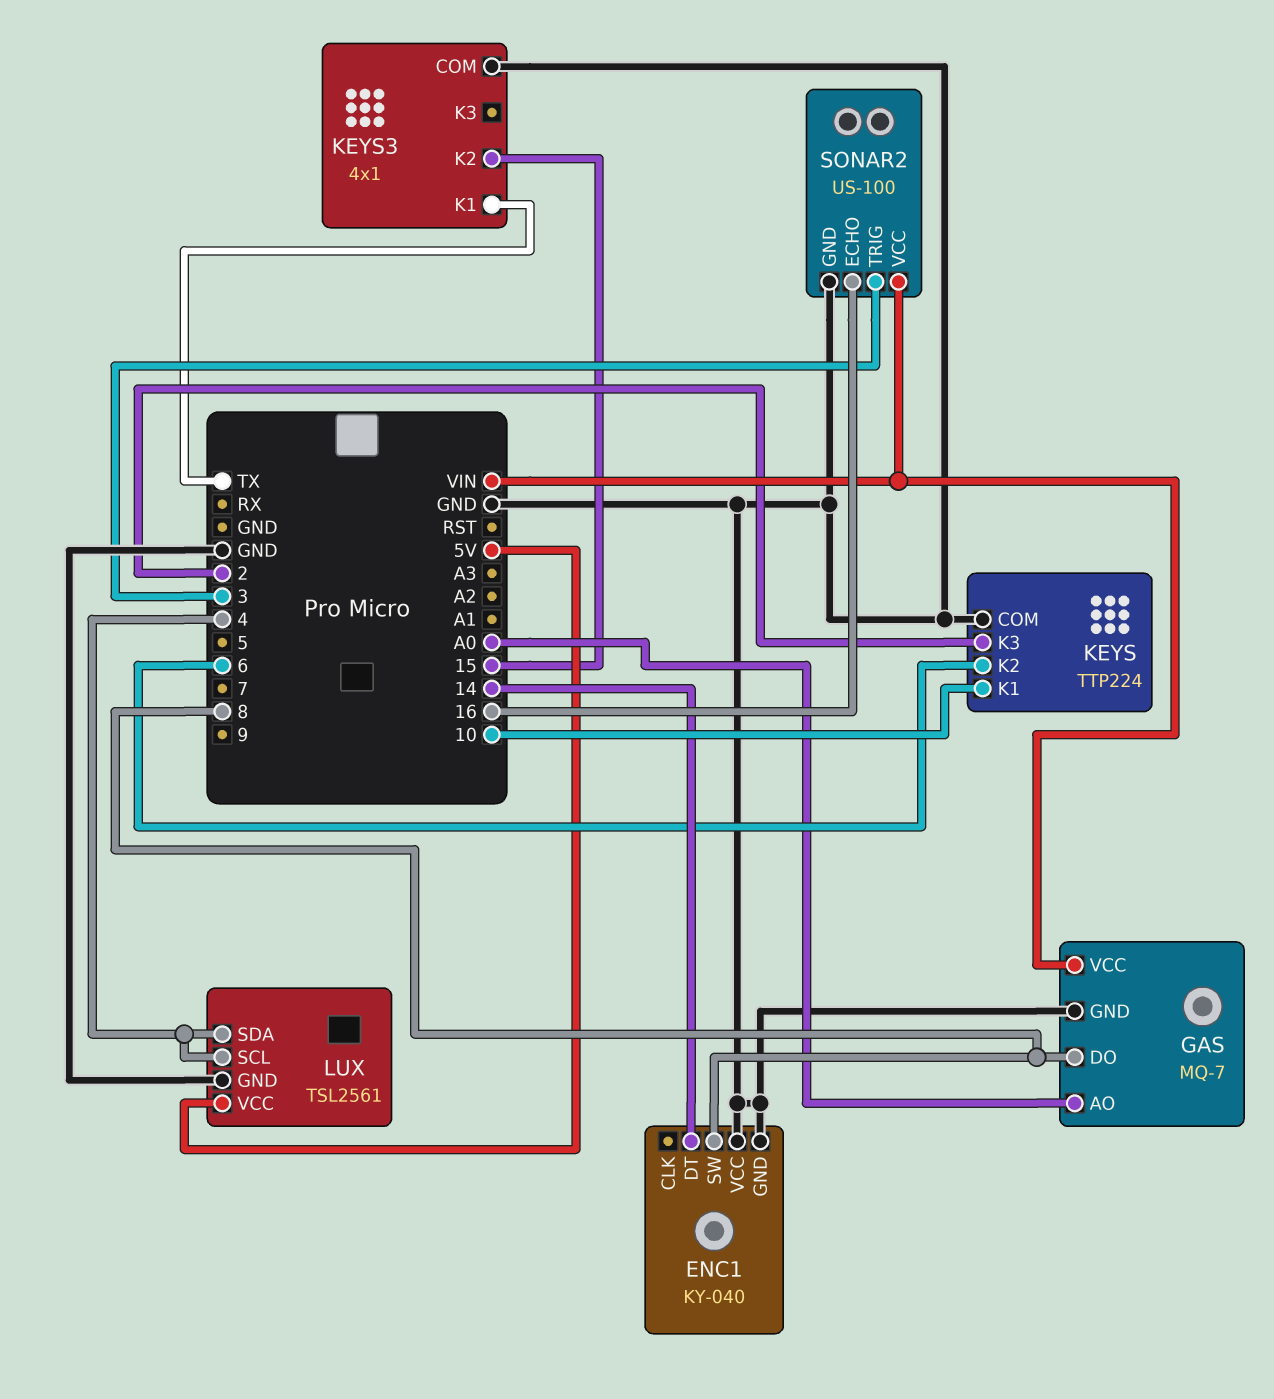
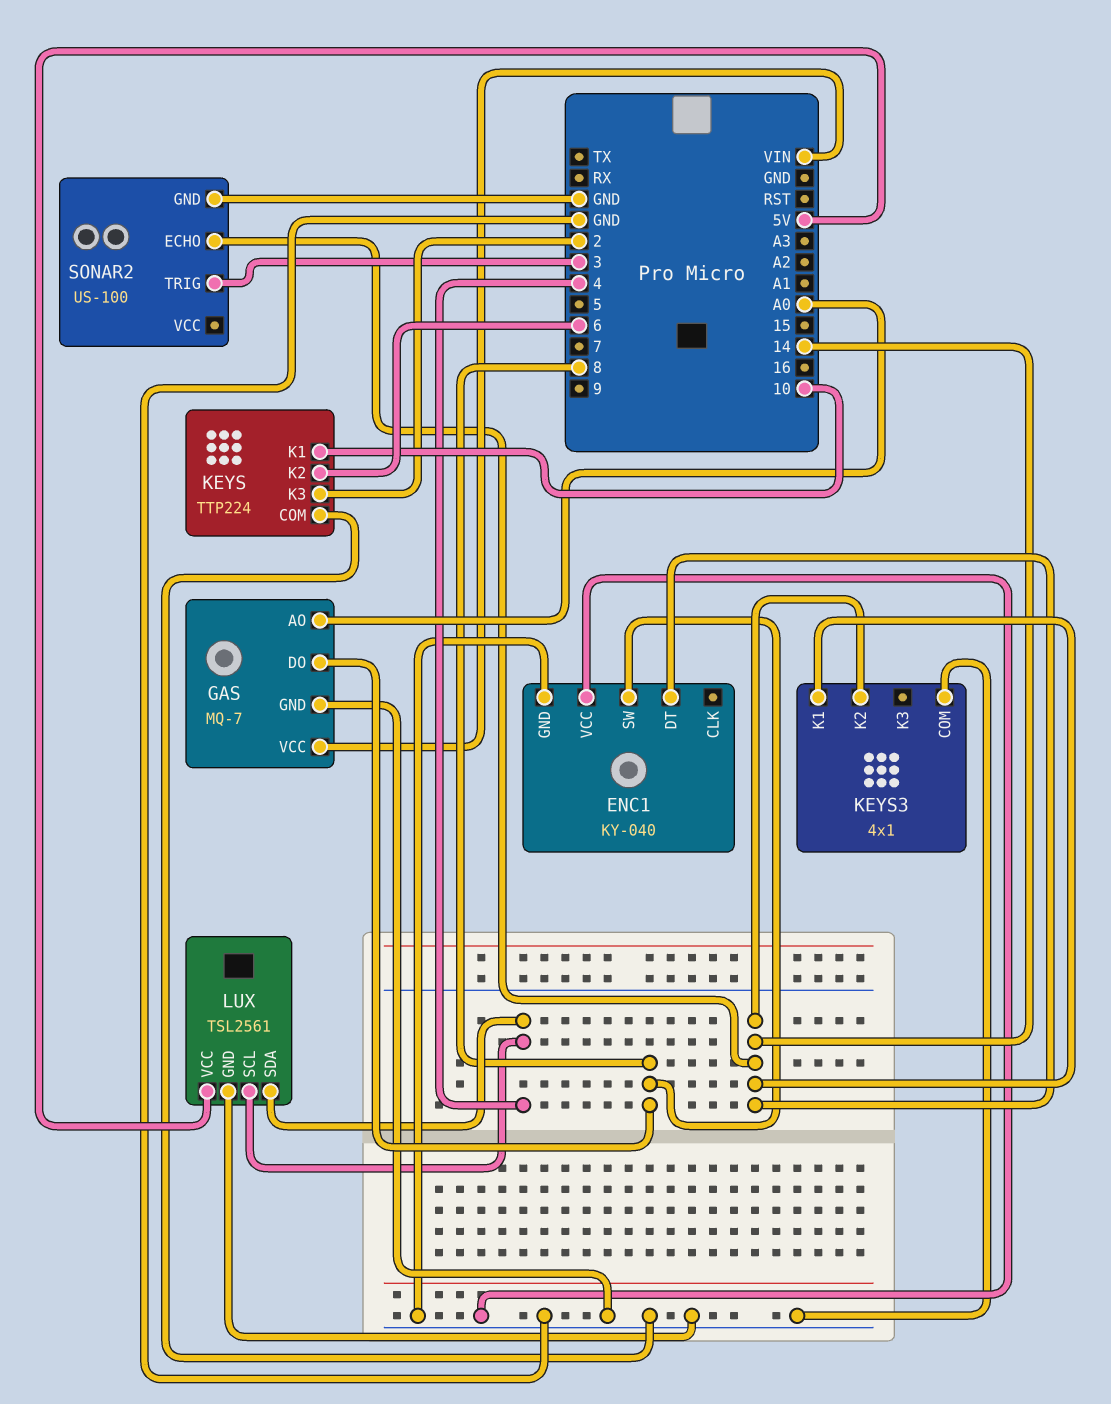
KEYS3 pin K1: TX -> 14
KEYS3 pin K2: 15 -> 14
SONAR2 pin ECHO: 16 -> 14
SONAR2 pin VCC: VIN -> none

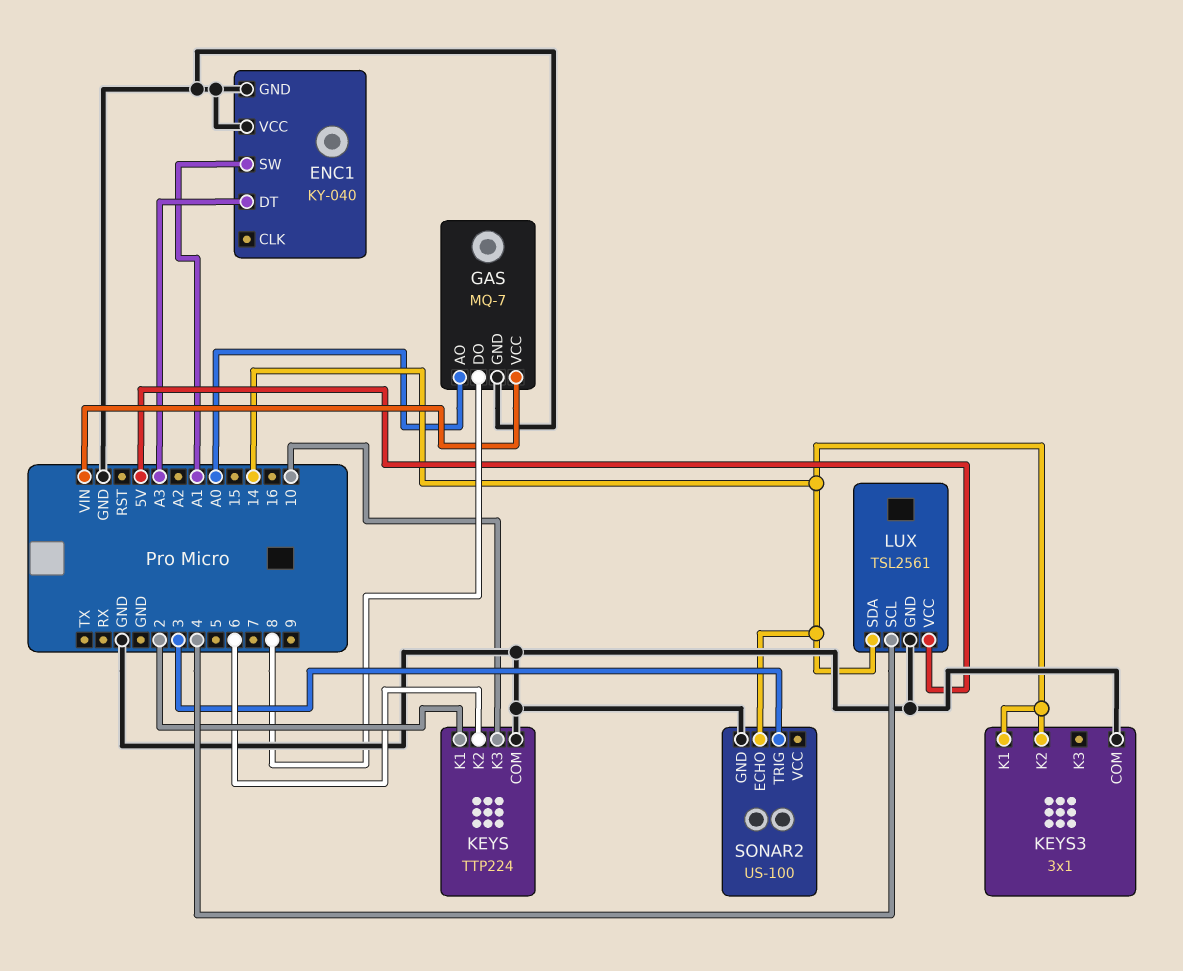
ENC1 pin DT: 14 -> A3
ENC1 pin SW: 8 -> A1
KEYS pin K1: 10 -> 2
KEYS pin K3: 2 -> 10
KEYS3: 4x1 -> 3x1
LUX pin SDA: 4 -> 14

